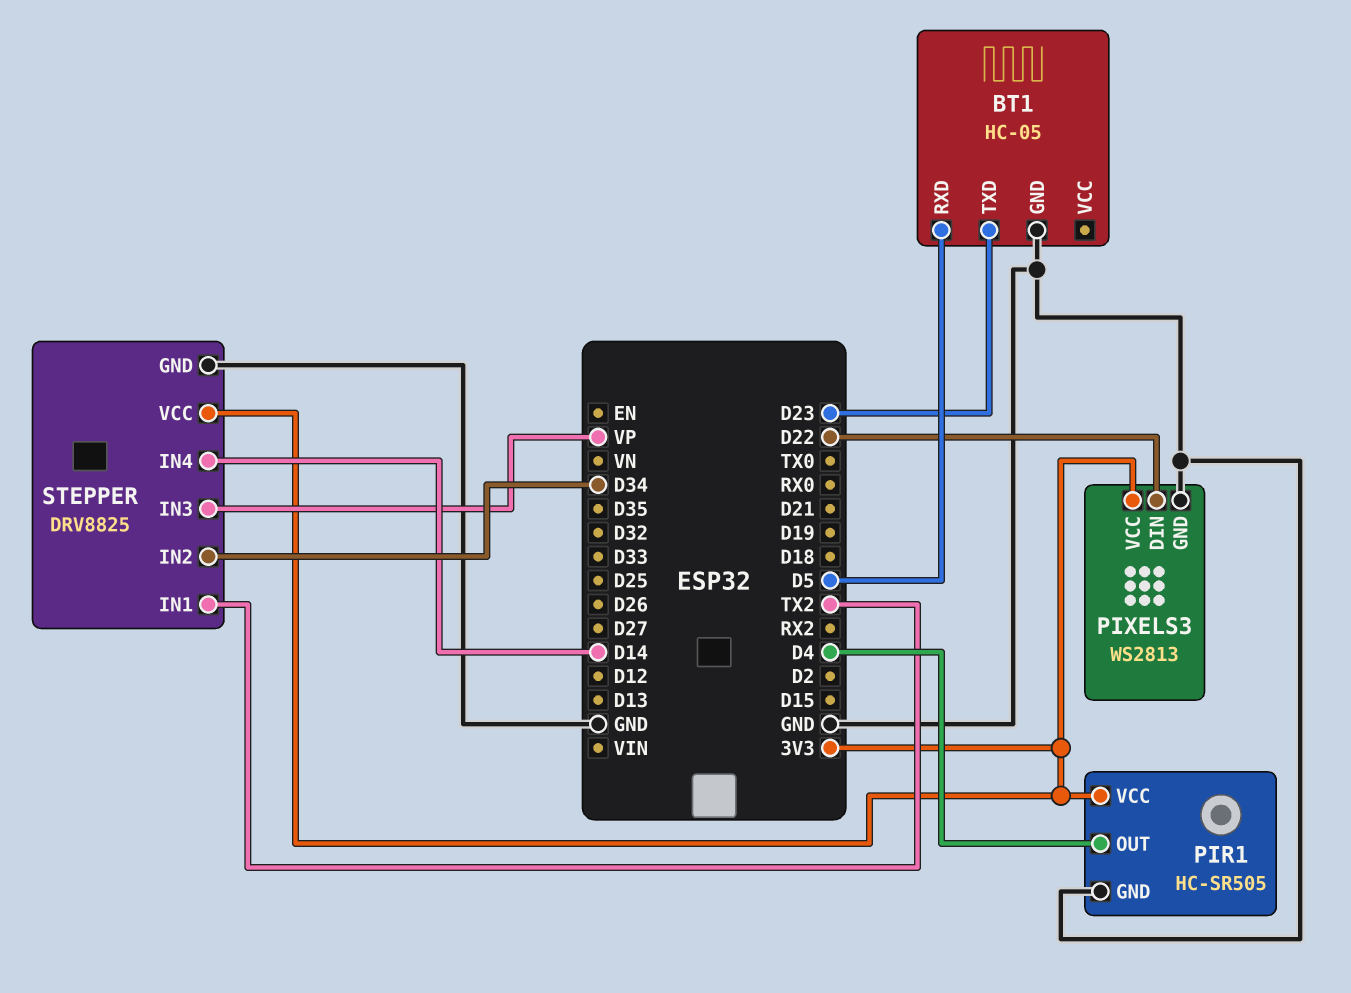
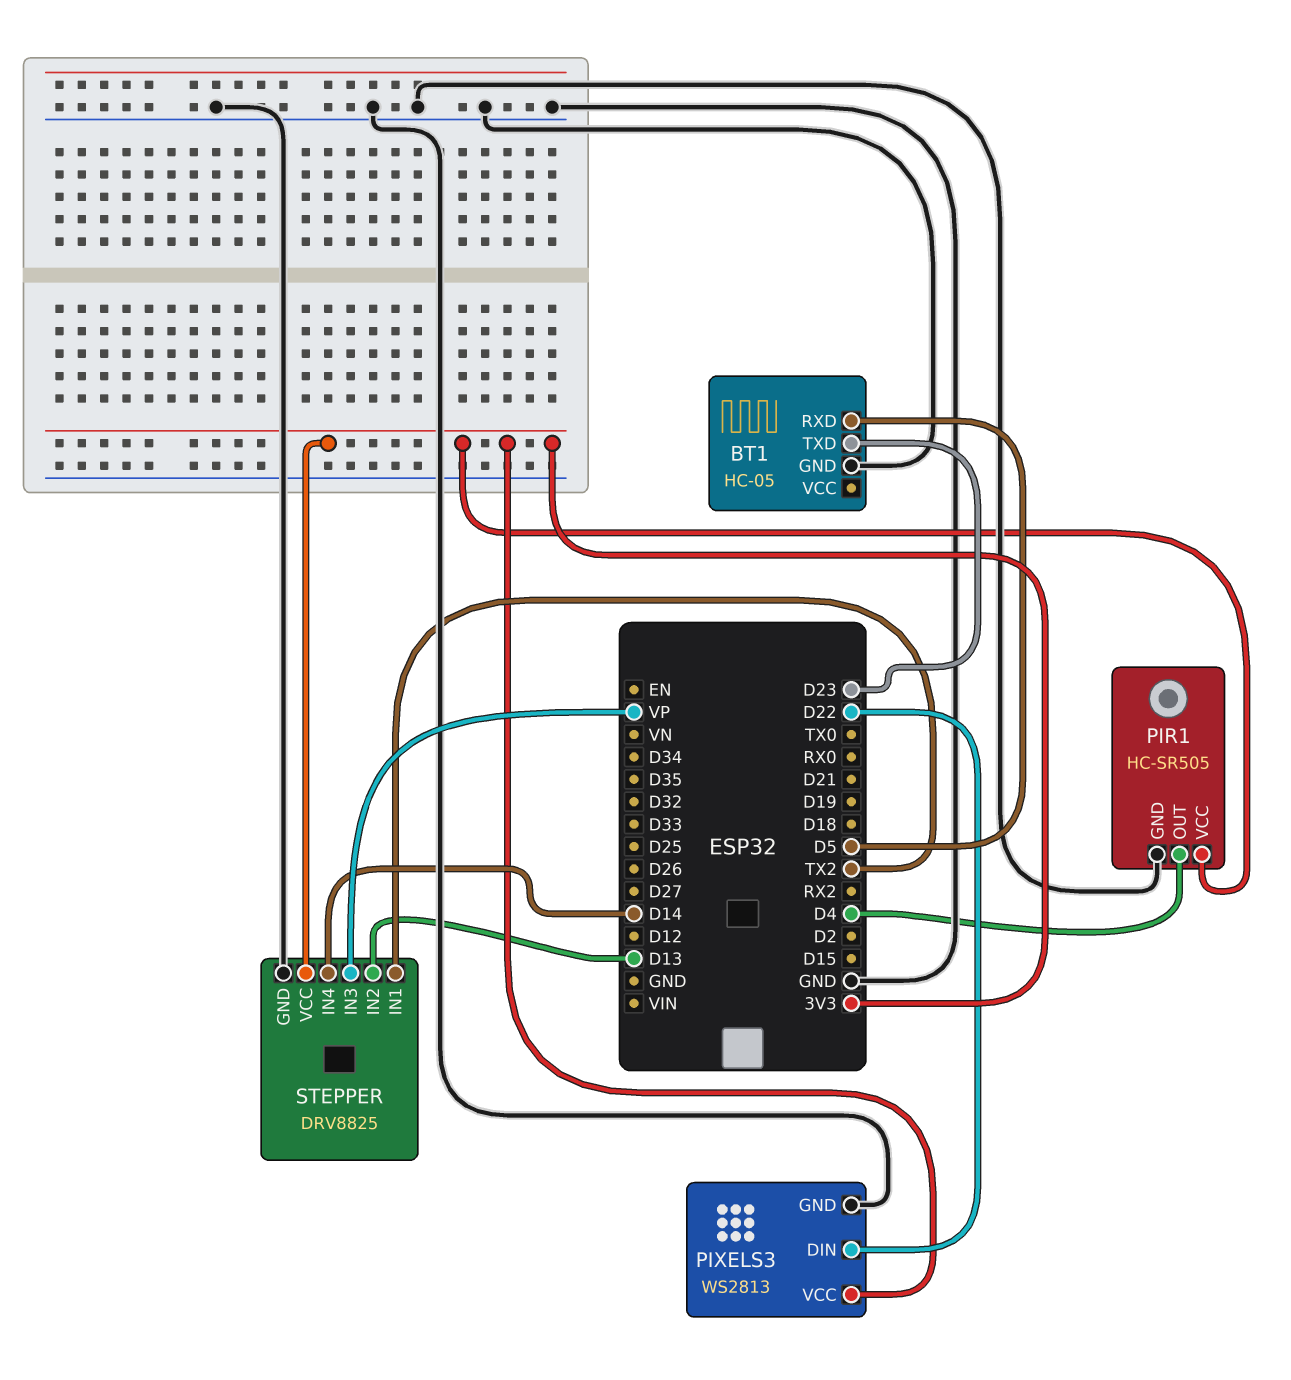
STEPPER pin IN2: D34 -> D13

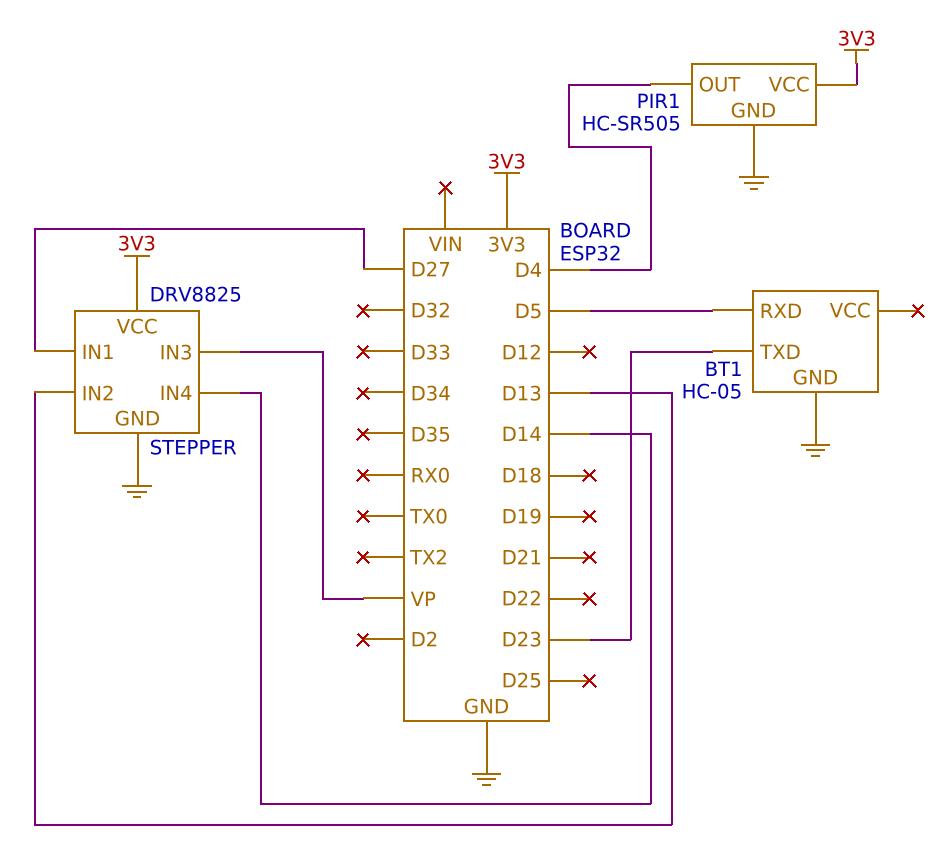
PIXELS3: WS2813 -> none
PIXELS3 pin DIN: D22 -> none
PIXELS3 pin GND: GND -> none
PIXELS3 pin VCC: 3V3 -> none
STEPPER pin IN1: TX2 -> D27

